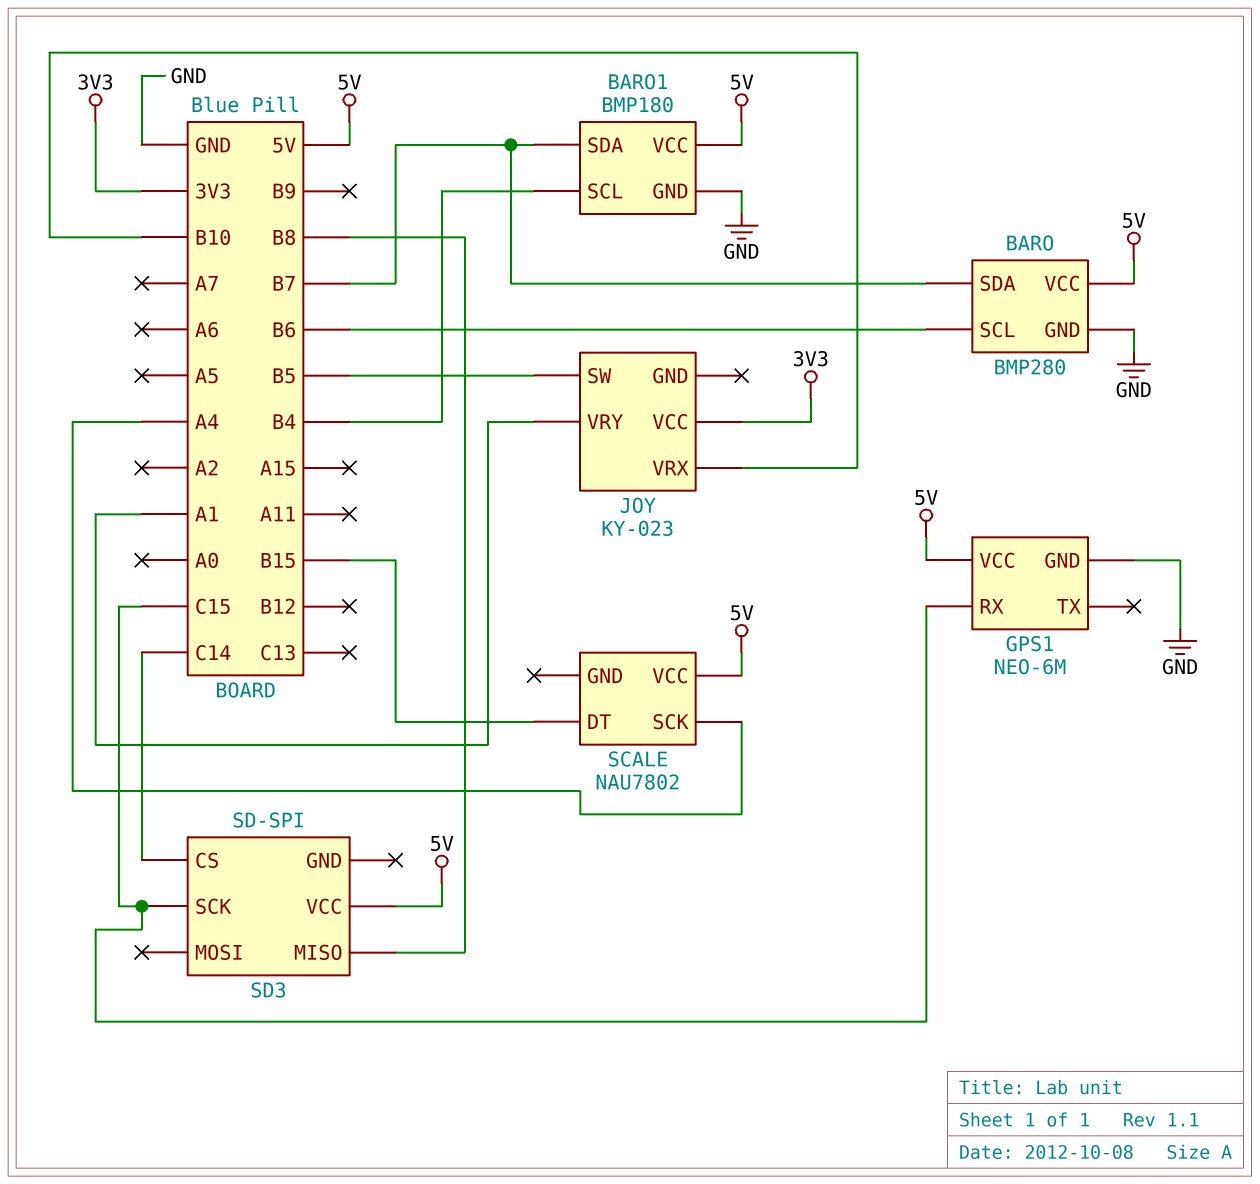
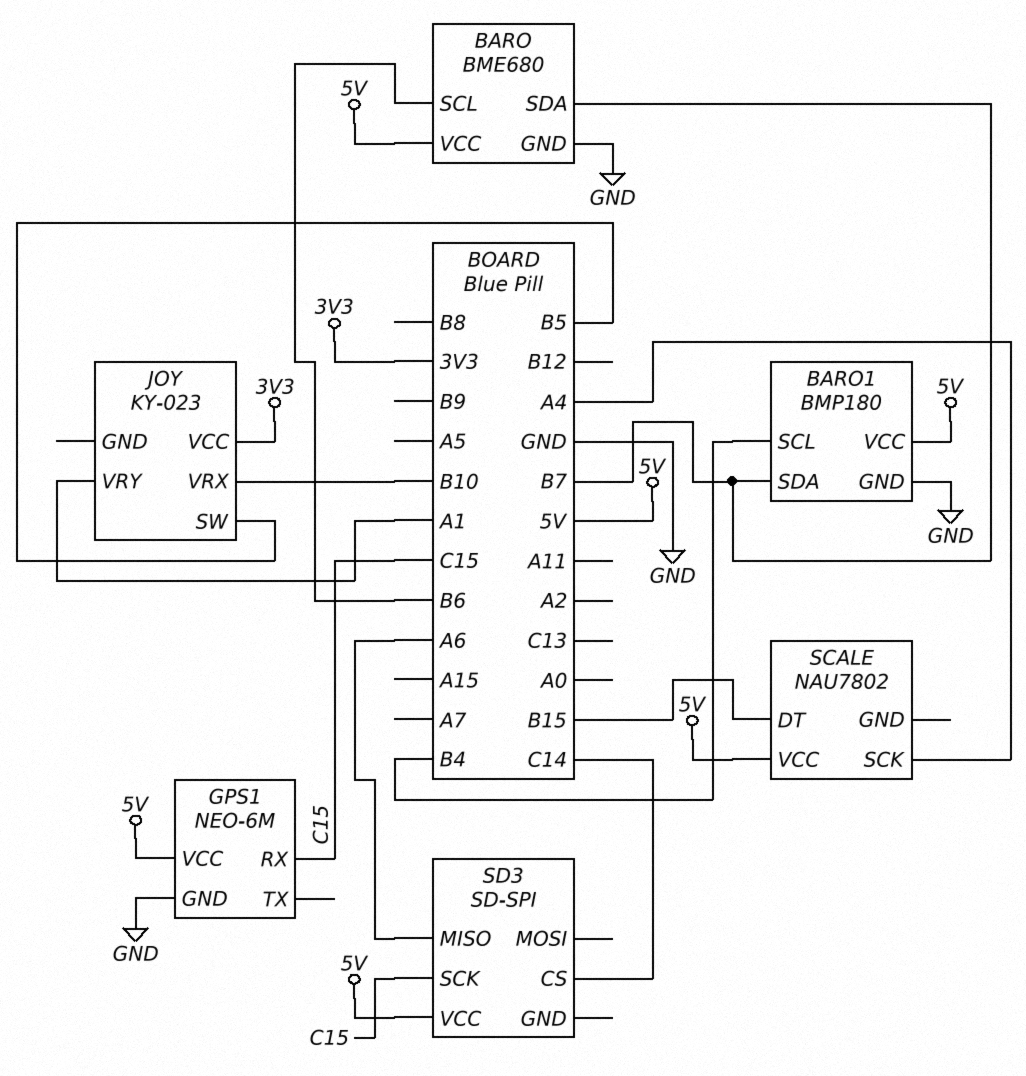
BARO: BMP280 -> BME680
SD3 pin MISO: B8 -> A6

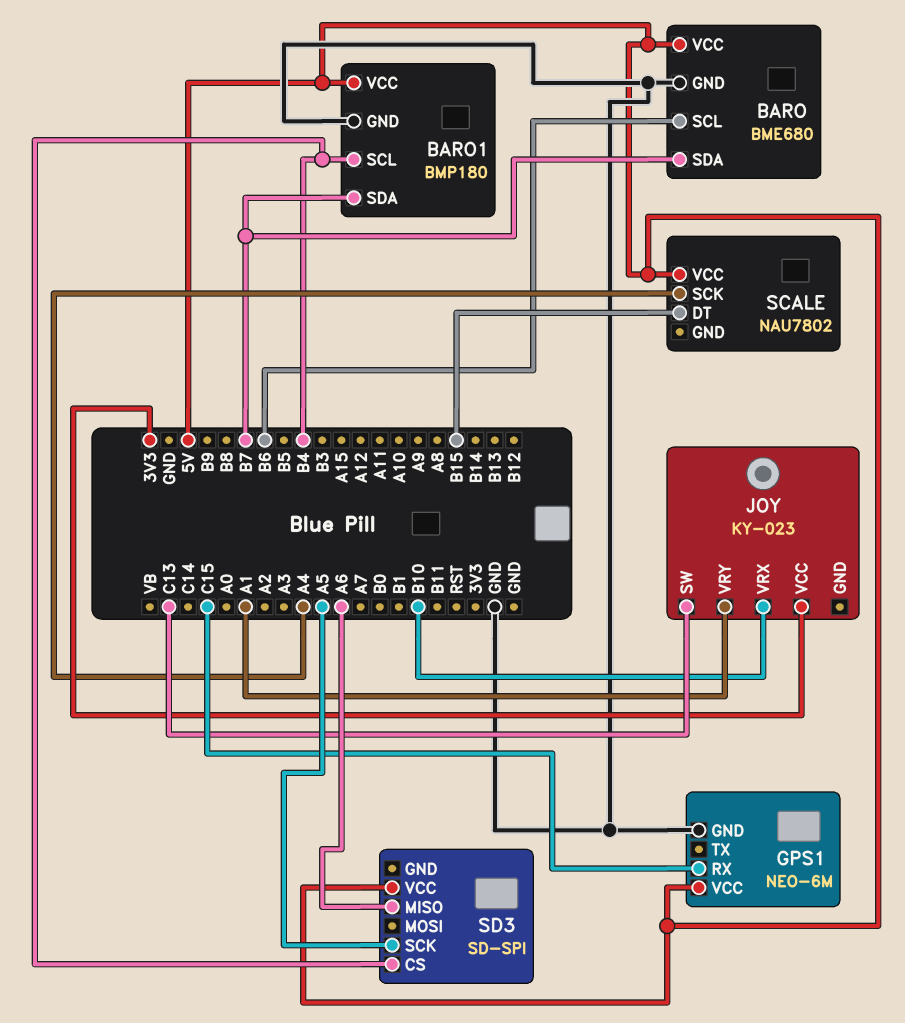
JOY pin SW: B5 -> C13
SD3 pin CS: C14 -> B4
SD3 pin SCK: C15 -> A5

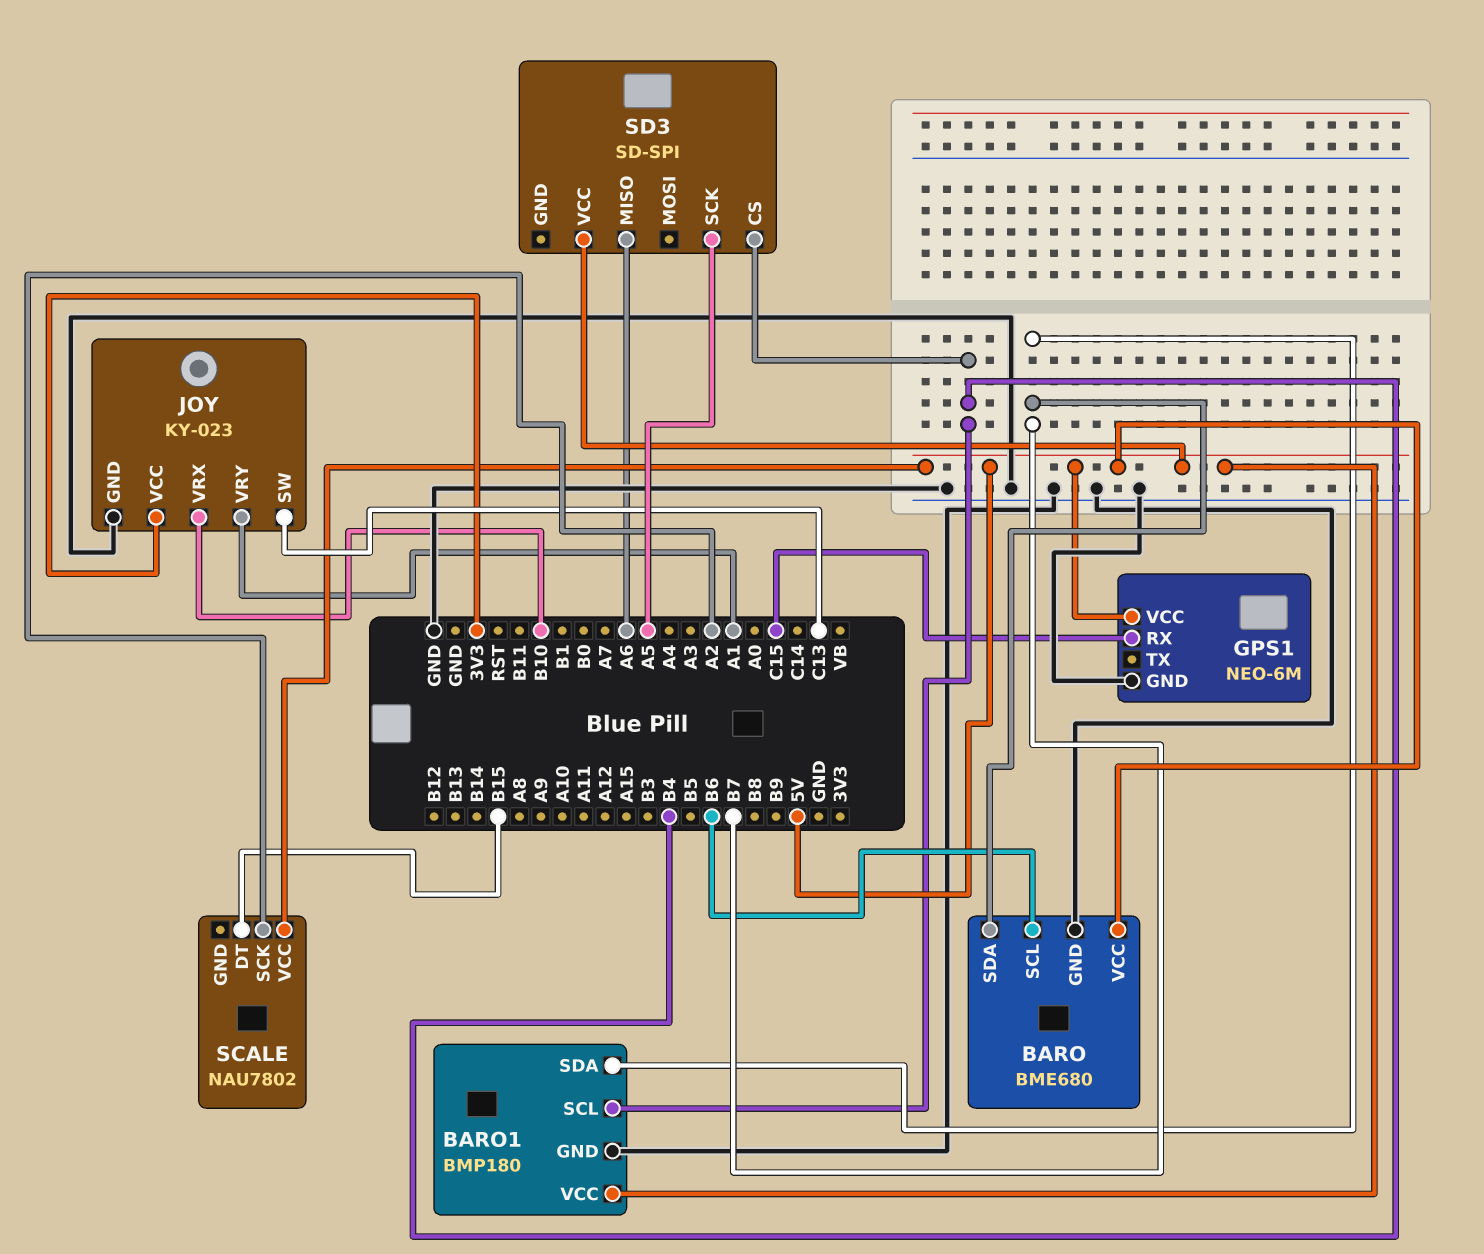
JOY pin GND: none -> GND
SCALE pin SCK: A4 -> A2

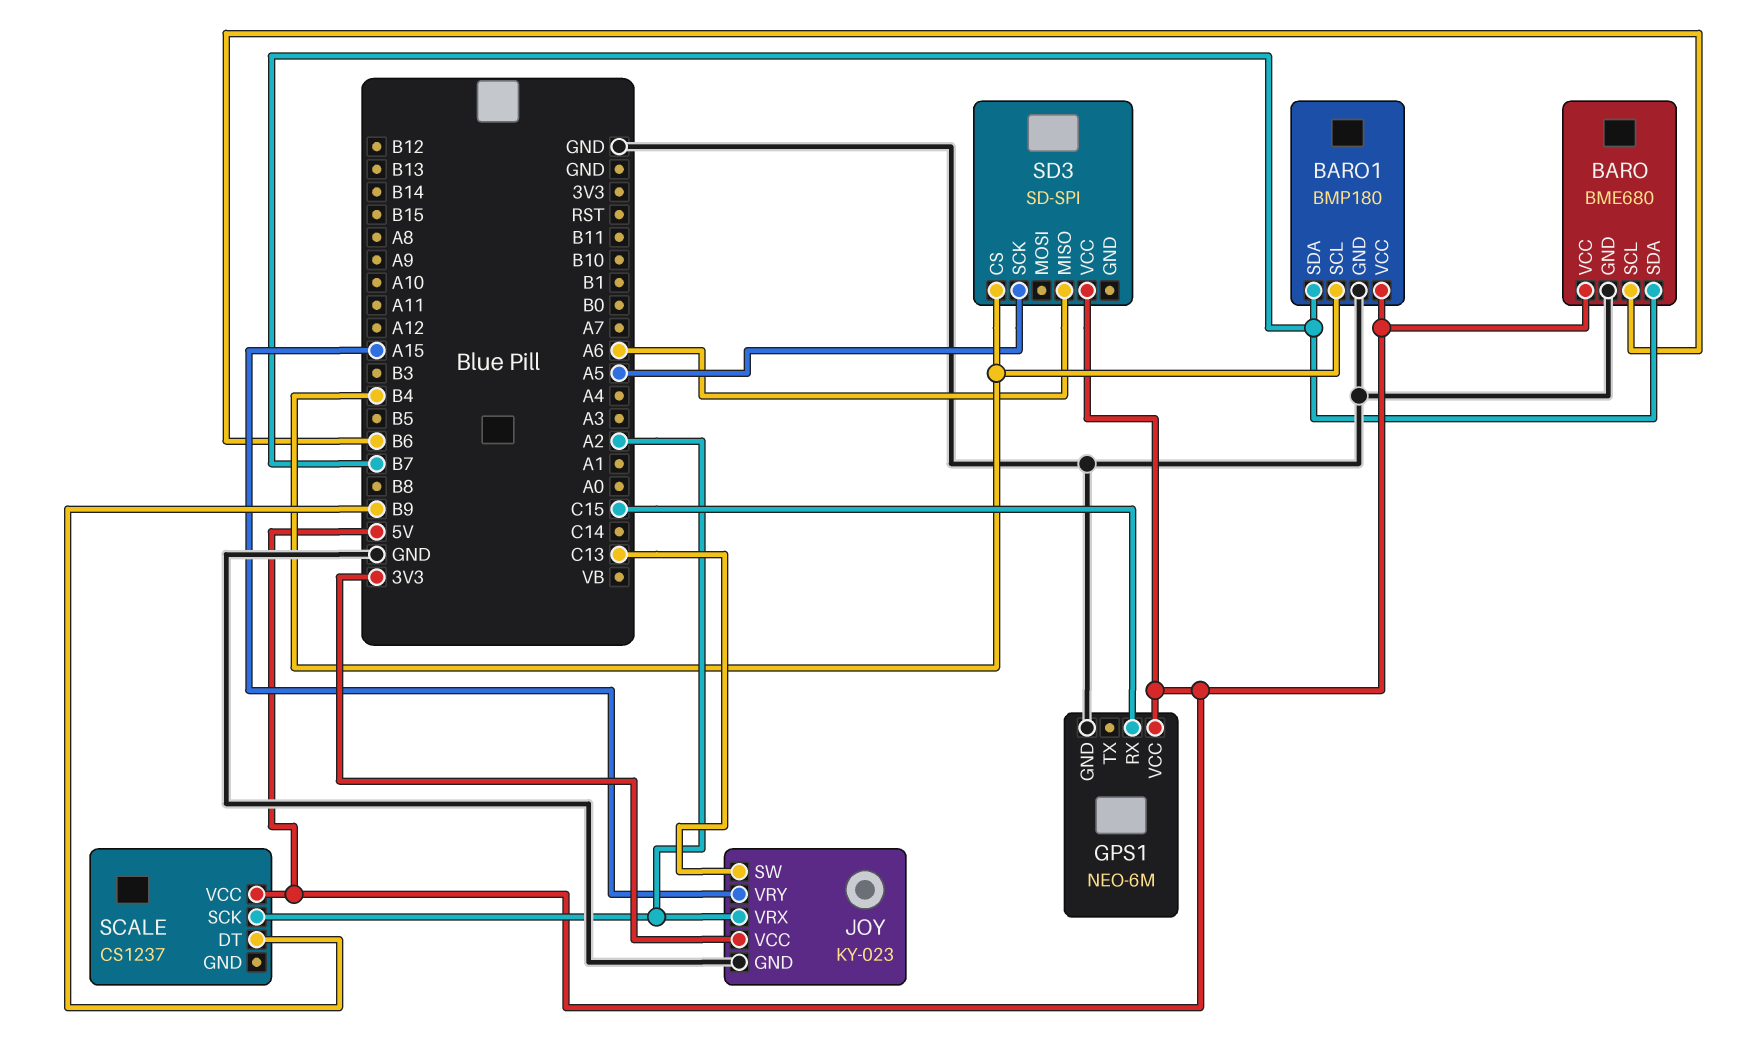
JOY pin VRX: B10 -> A2
JOY pin VRY: A1 -> A15
SCALE: NAU7802 -> CS1237
SCALE pin DT: B15 -> B9

